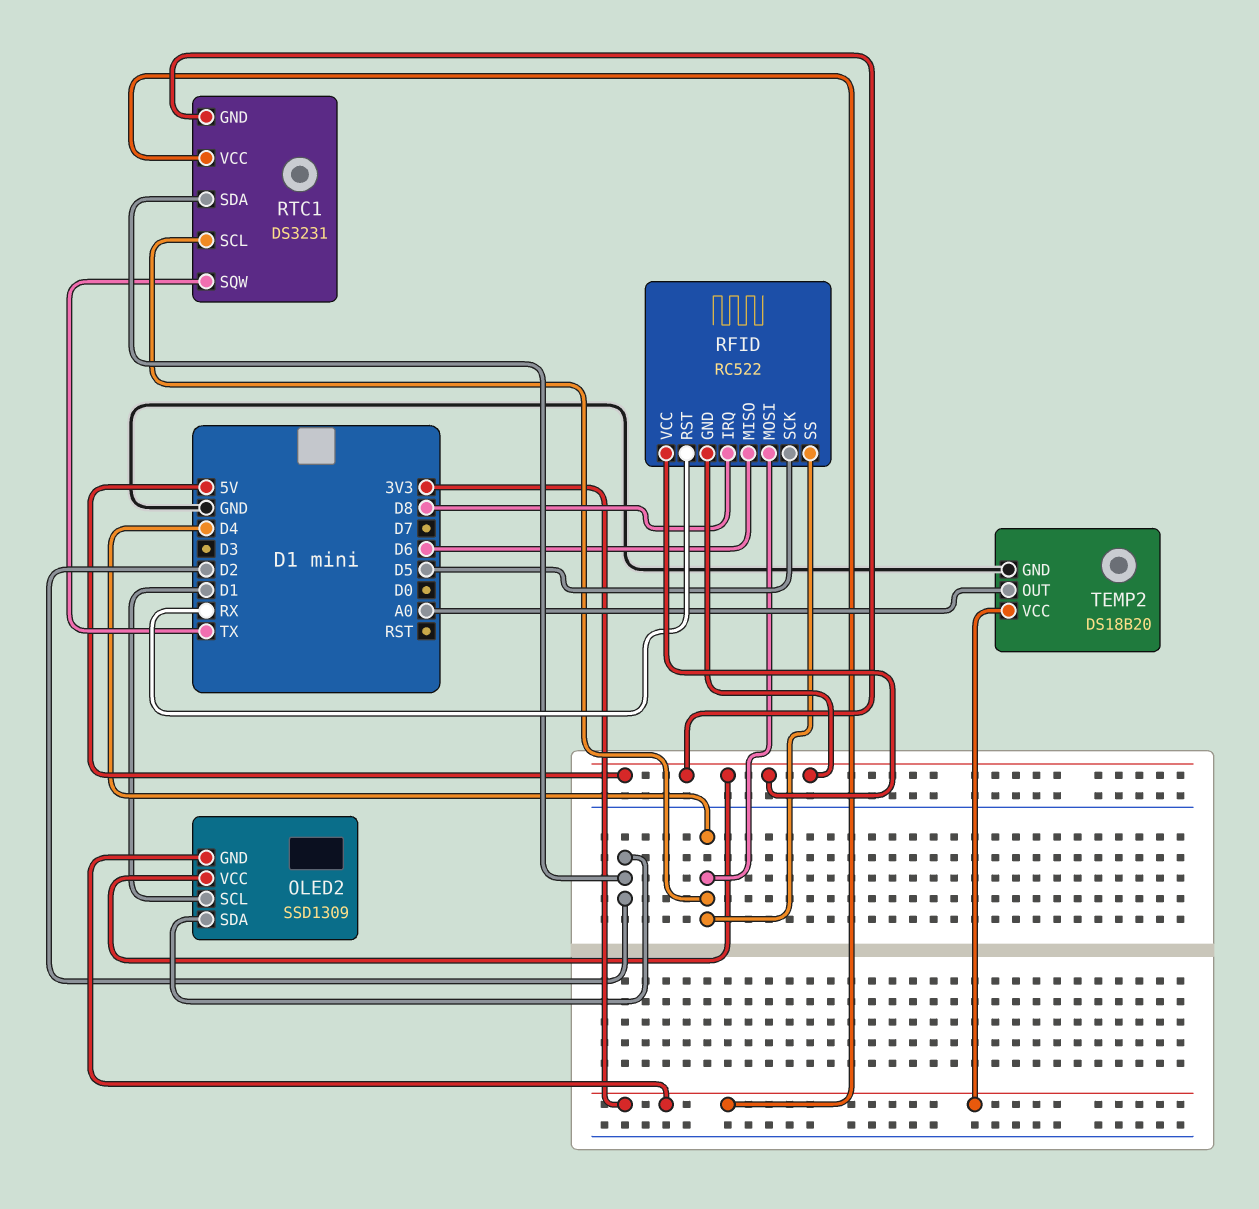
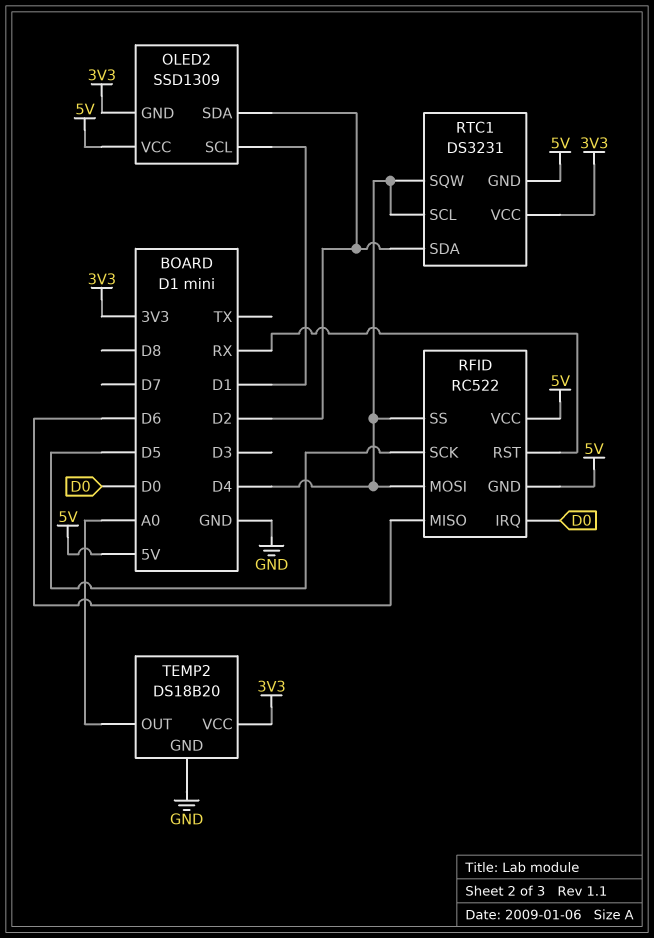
RFID pin IRQ: D8 -> D0
RTC1 pin SQW: TX -> D4

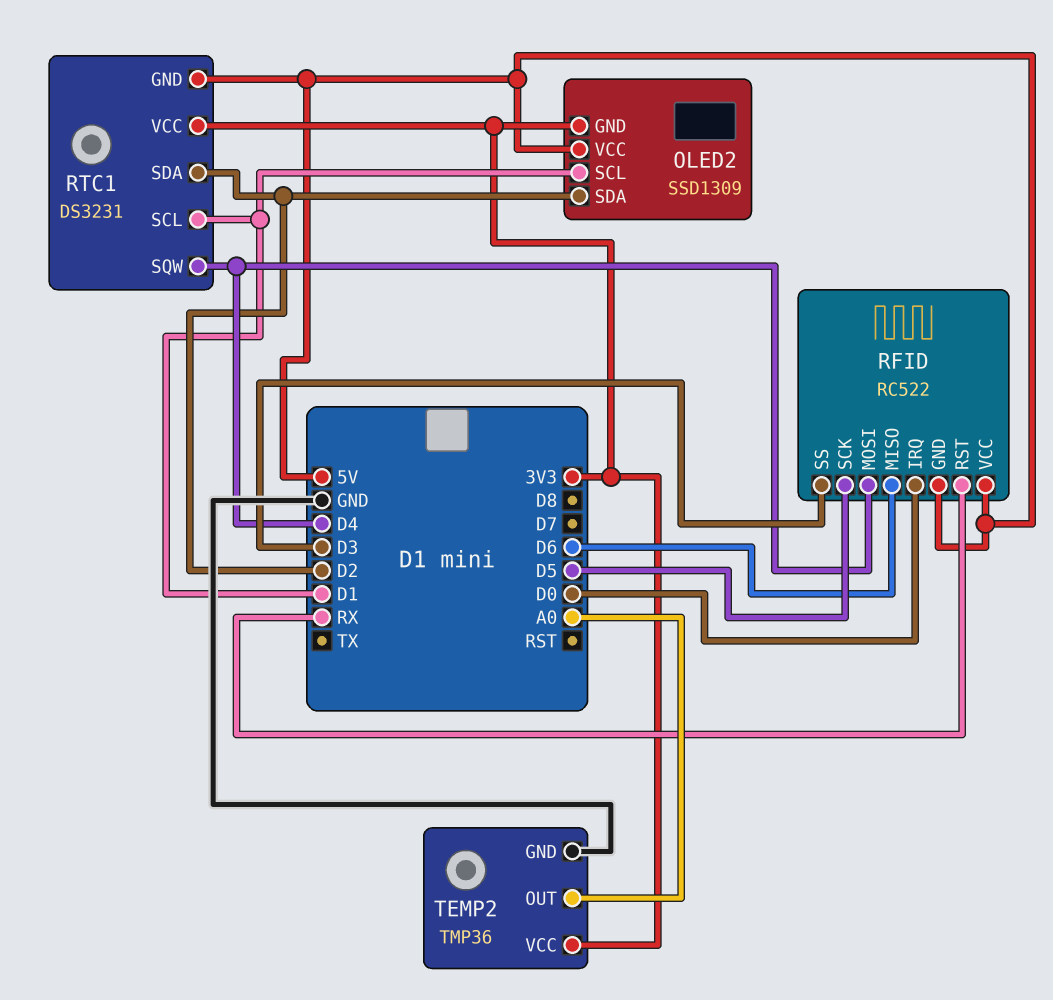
RFID pin SS: D4 -> D3
RTC1 pin SCL: D4 -> D1
TEMP2: DS18B20 -> TMP36

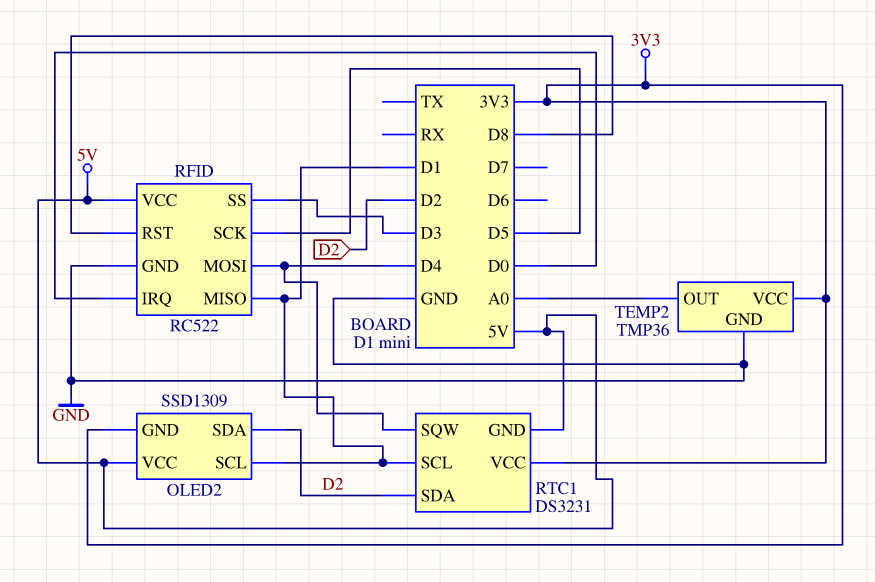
RFID pin GND: 5V -> GND
RFID pin MISO: D6 -> D1
RFID pin RST: RX -> D8

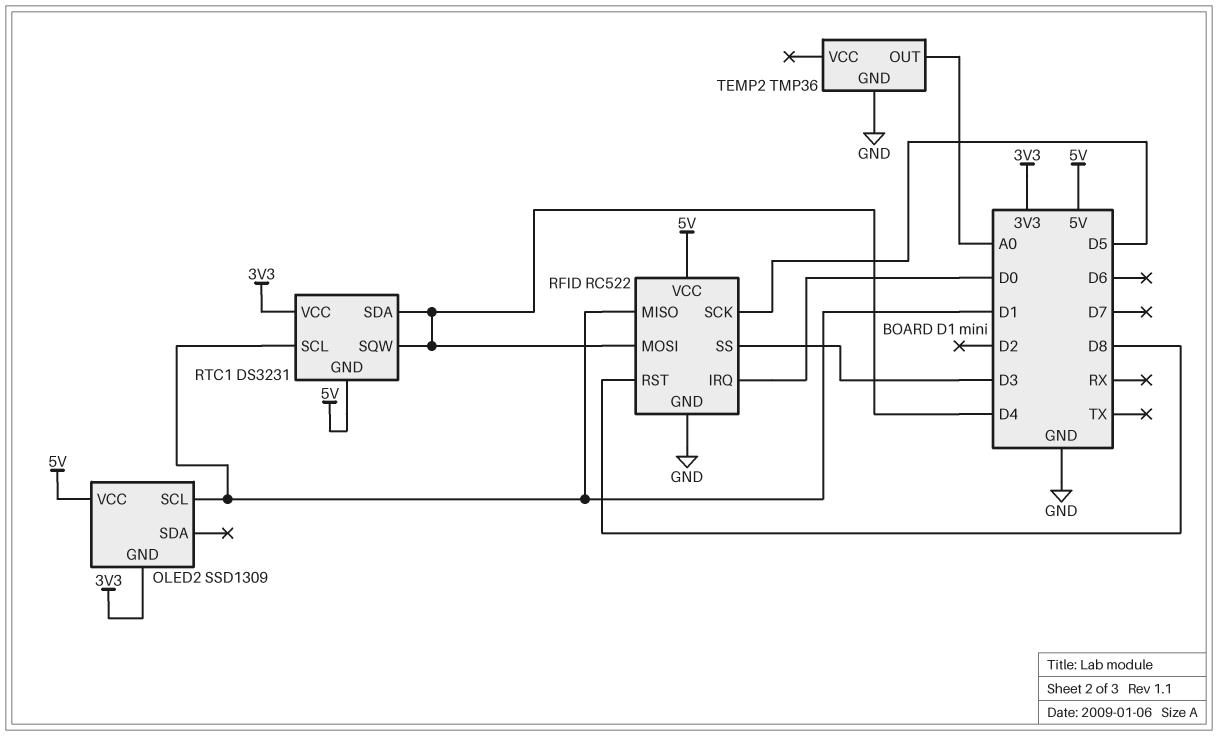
OLED2 pin SDA: D2 -> none
RTC1 pin SDA: D2 -> D4
TEMP2 pin VCC: 3V3 -> none

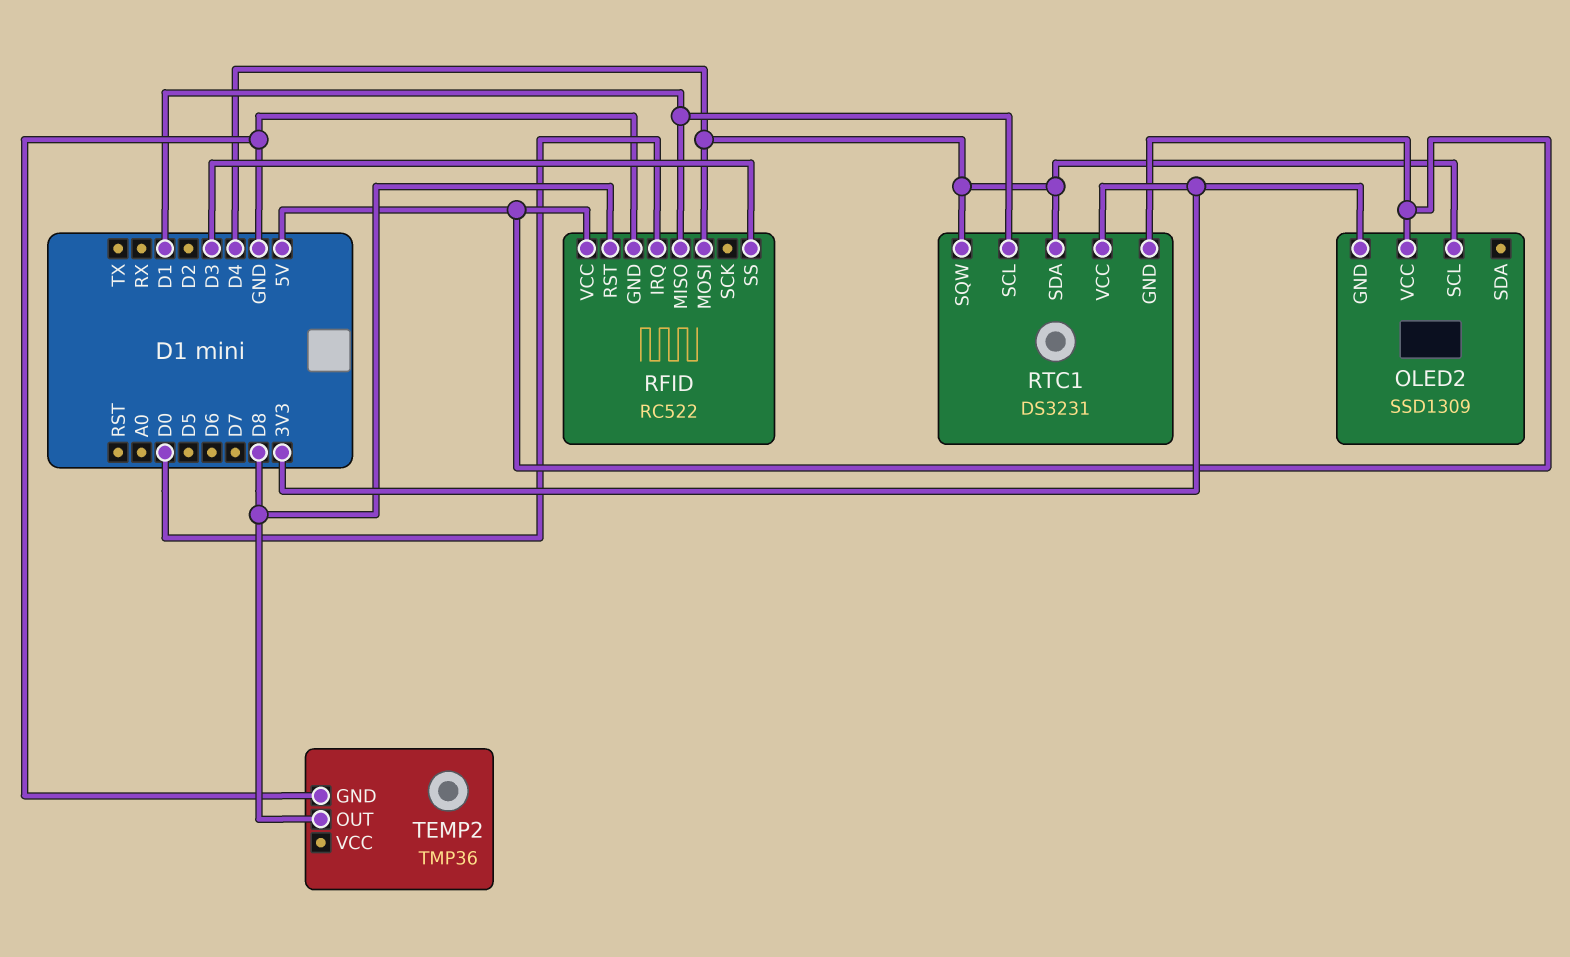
OLED2 pin SCL: D1 -> D4
RFID pin SCK: D5 -> none
TEMP2 pin OUT: A0 -> D8

